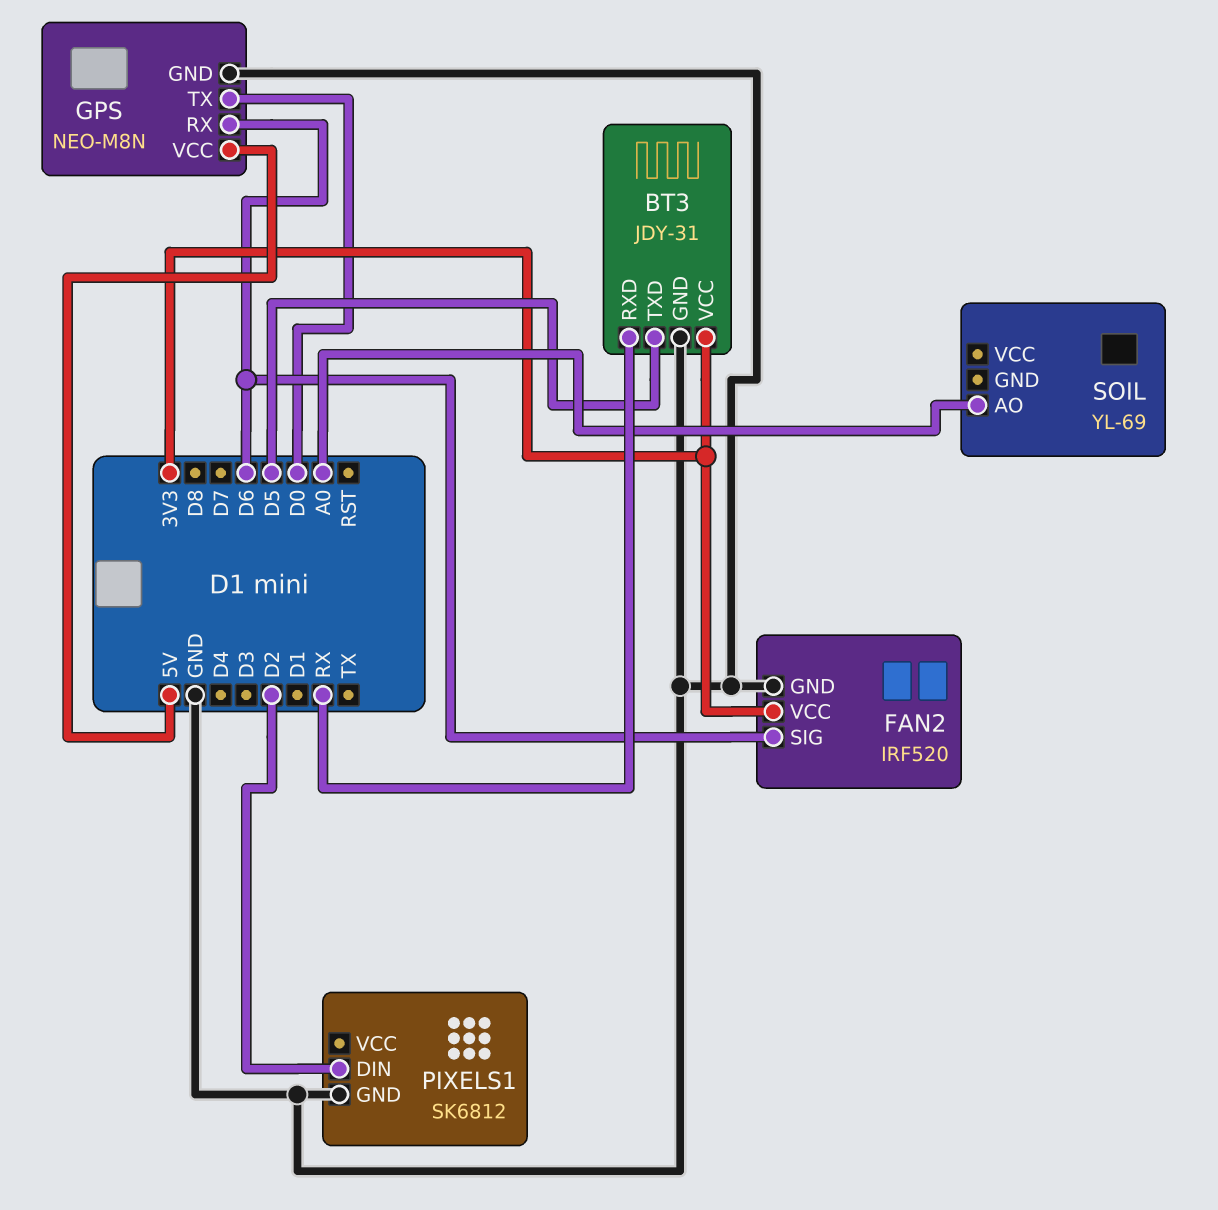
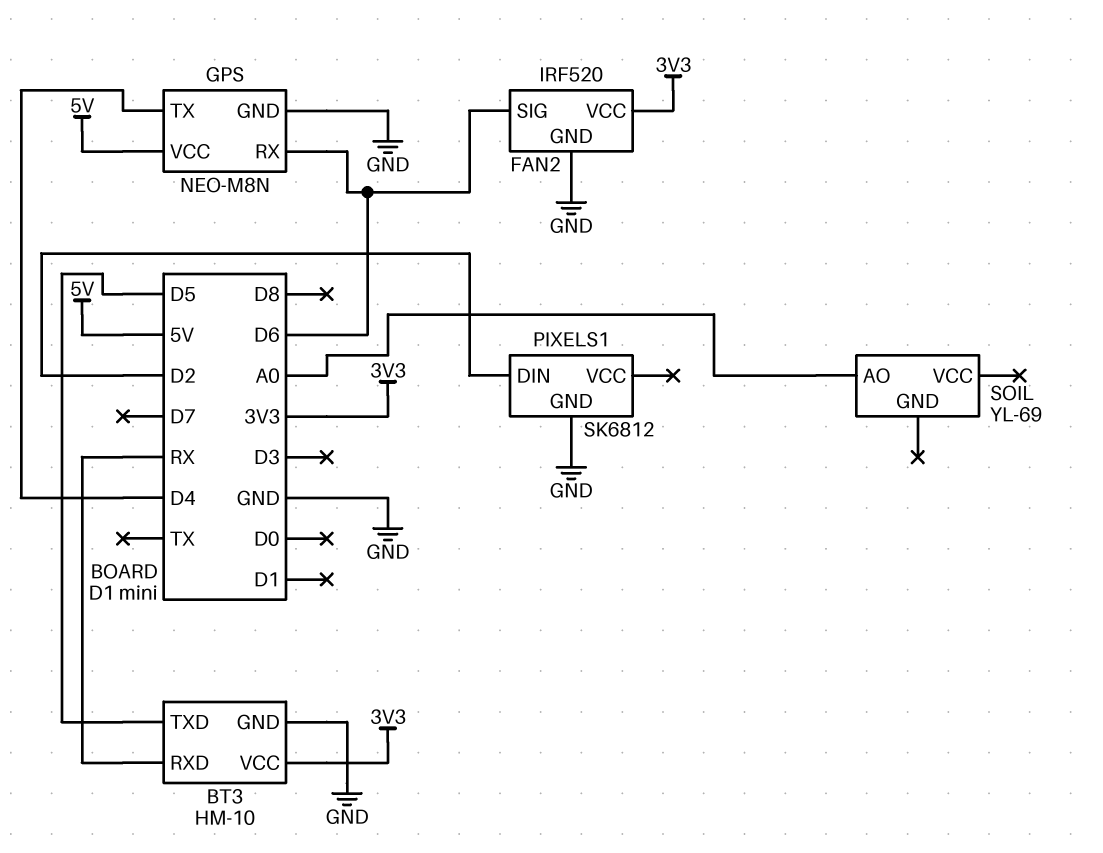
BT3: JDY-31 -> HM-10
GPS pin TX: D0 -> D4

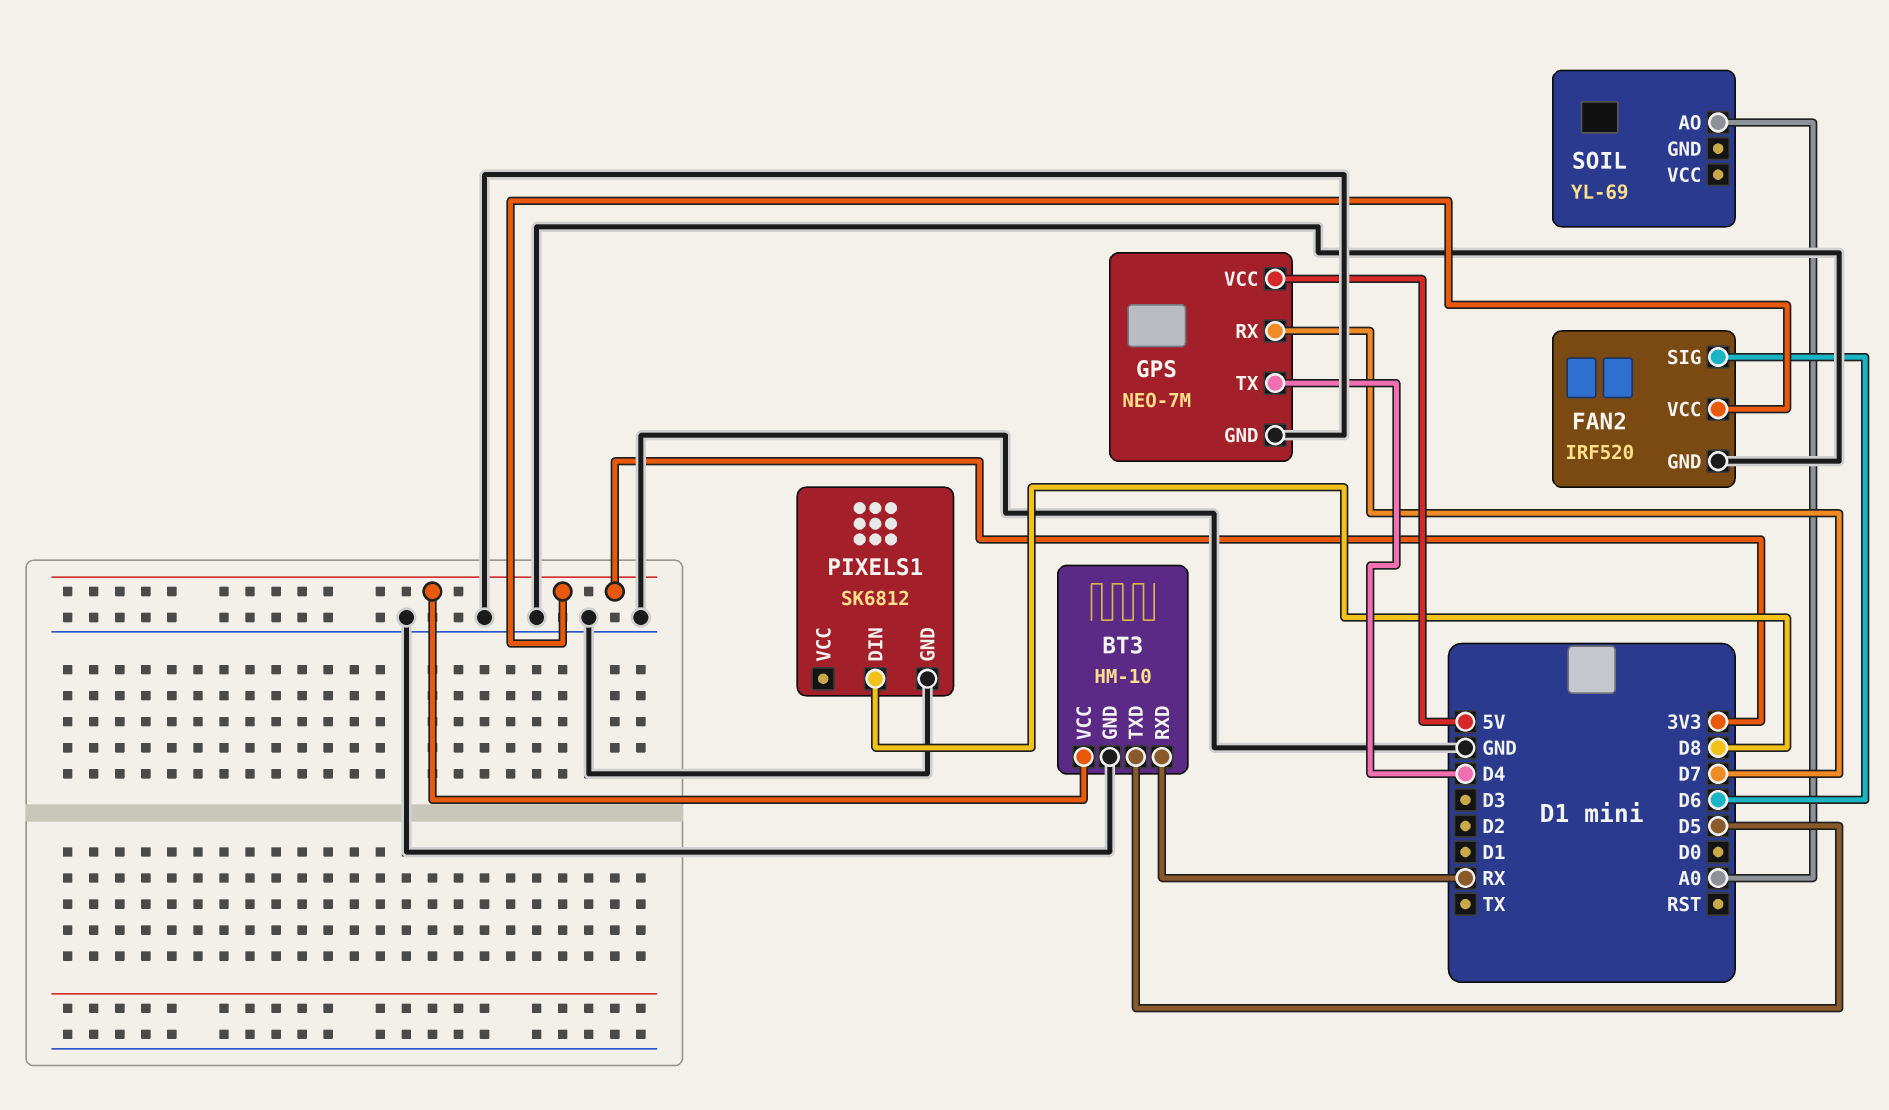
GPS: NEO-M8N -> NEO-7M
GPS pin RX: D6 -> D7
PIXELS1 pin DIN: D2 -> D8

